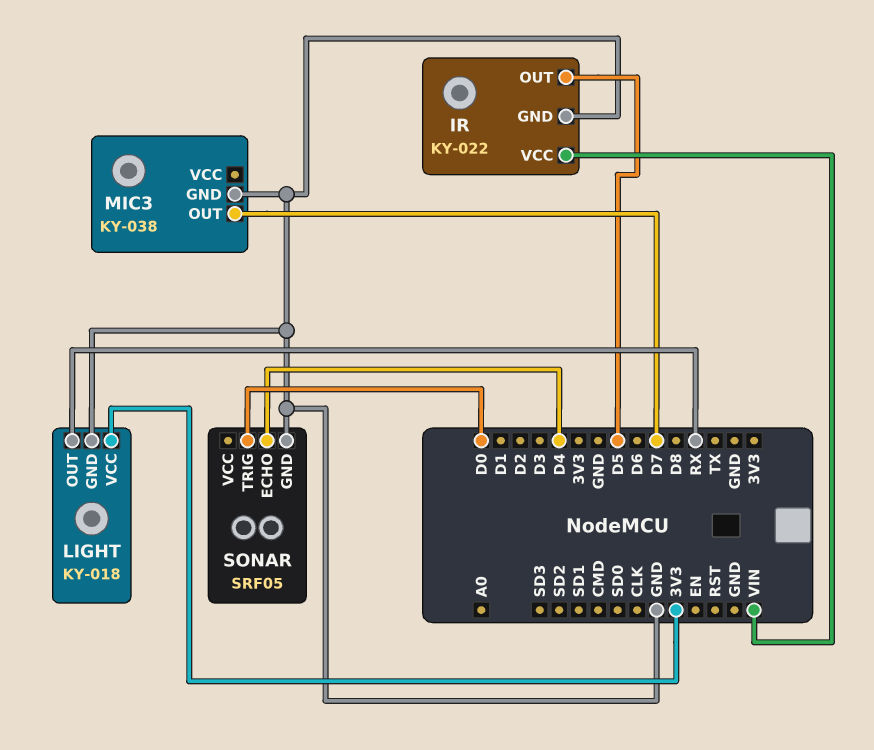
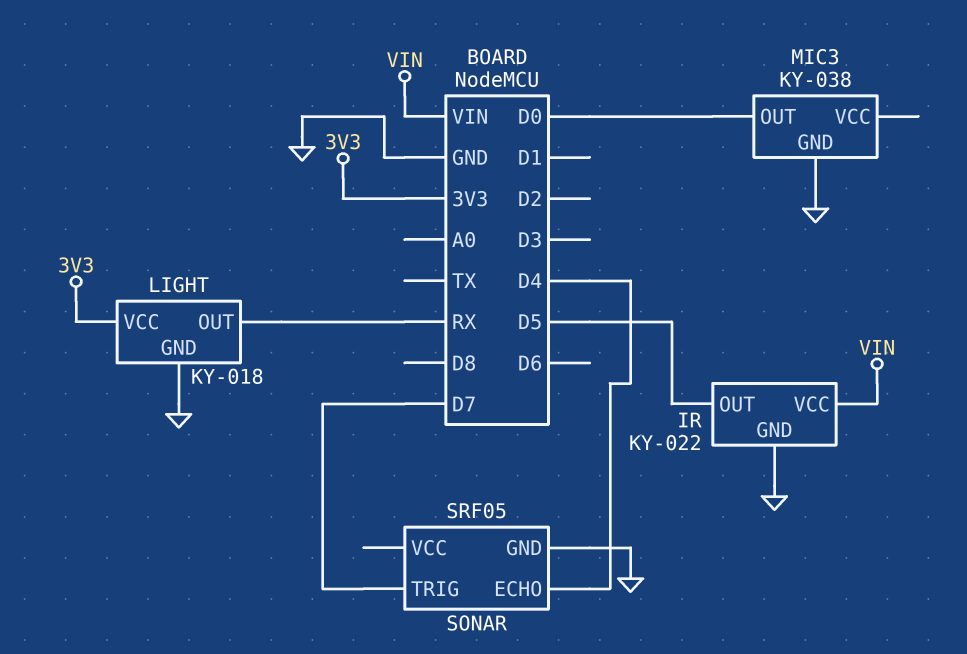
MIC3 pin OUT: D7 -> D0
SONAR pin TRIG: D0 -> D7

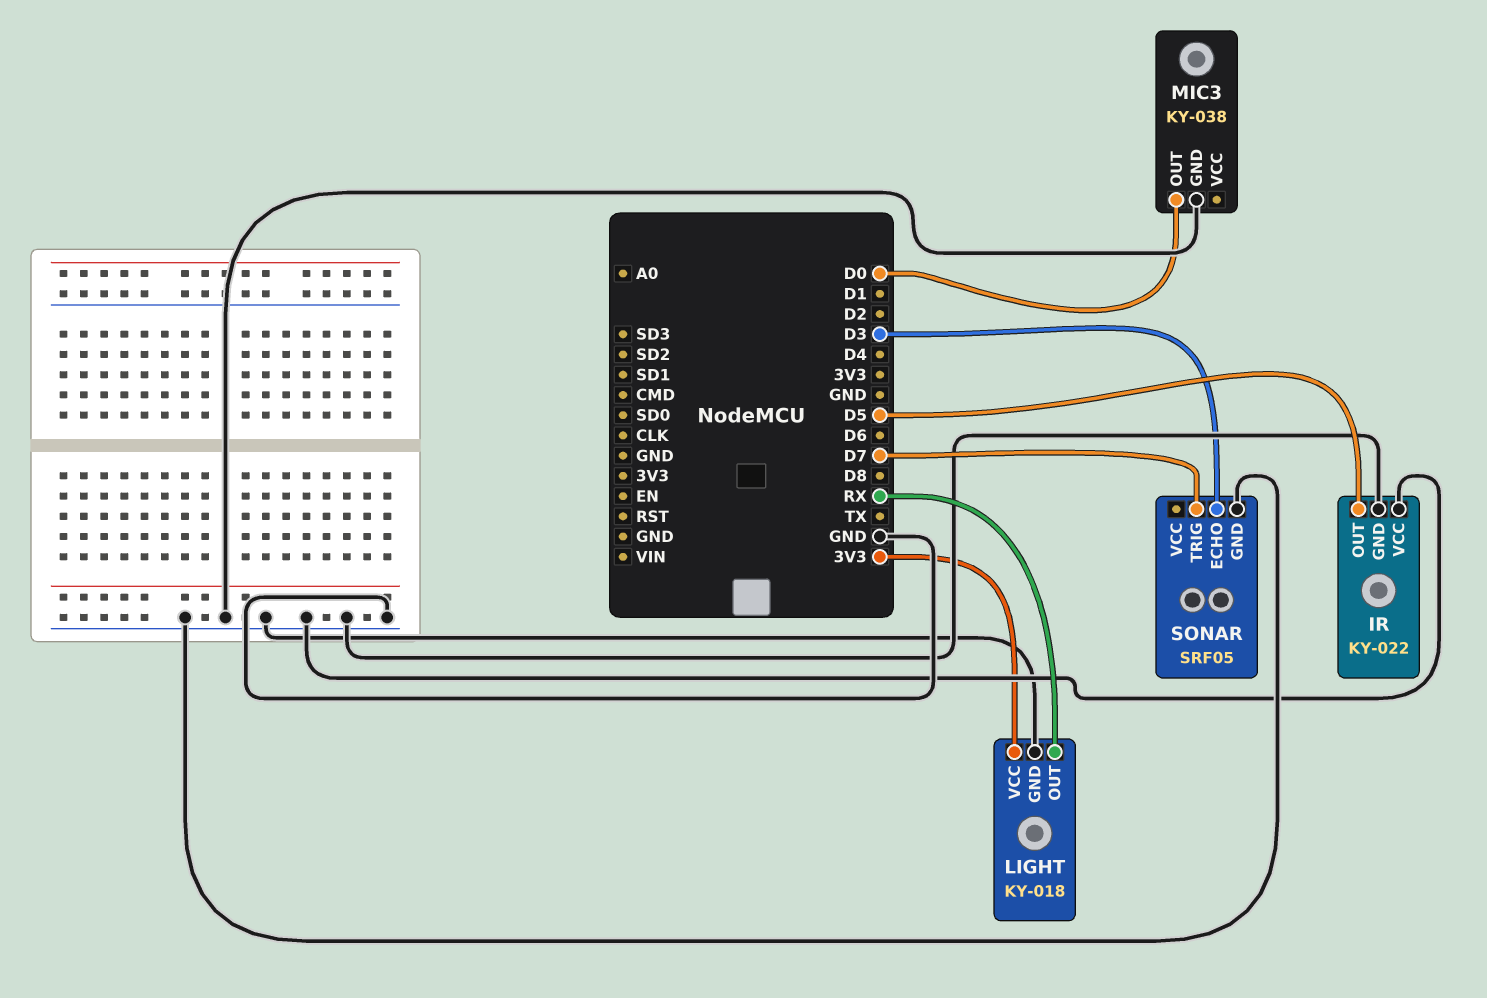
IR pin VCC: VIN -> GND
SONAR pin ECHO: D4 -> D3

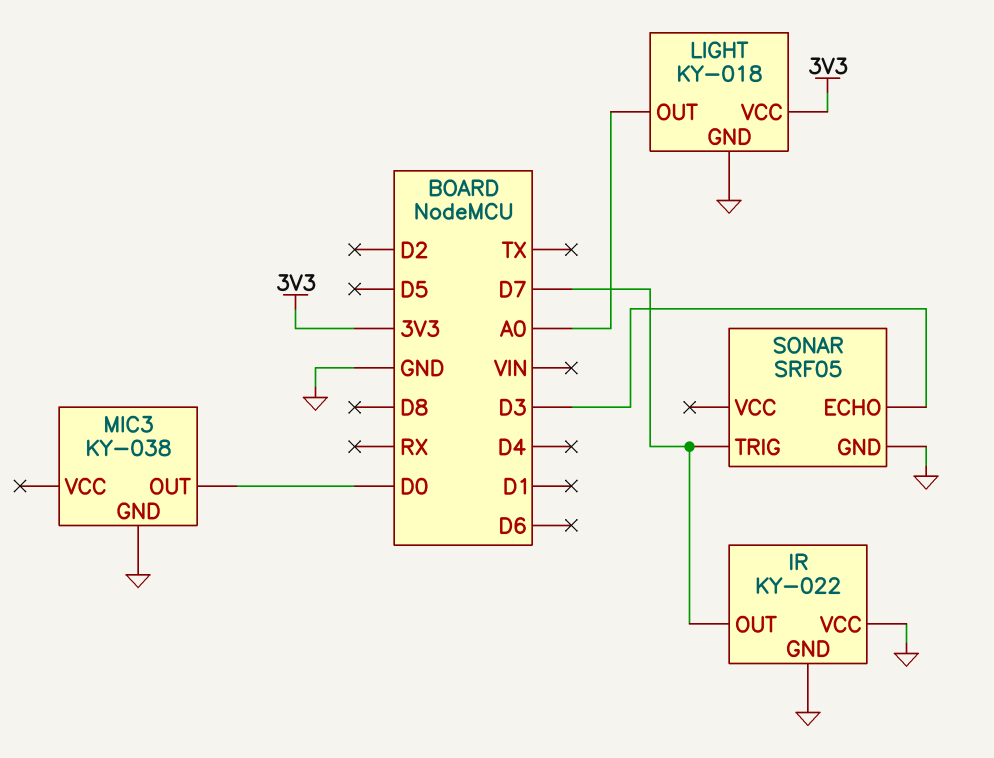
IR pin OUT: D5 -> D7
LIGHT pin OUT: RX -> A0

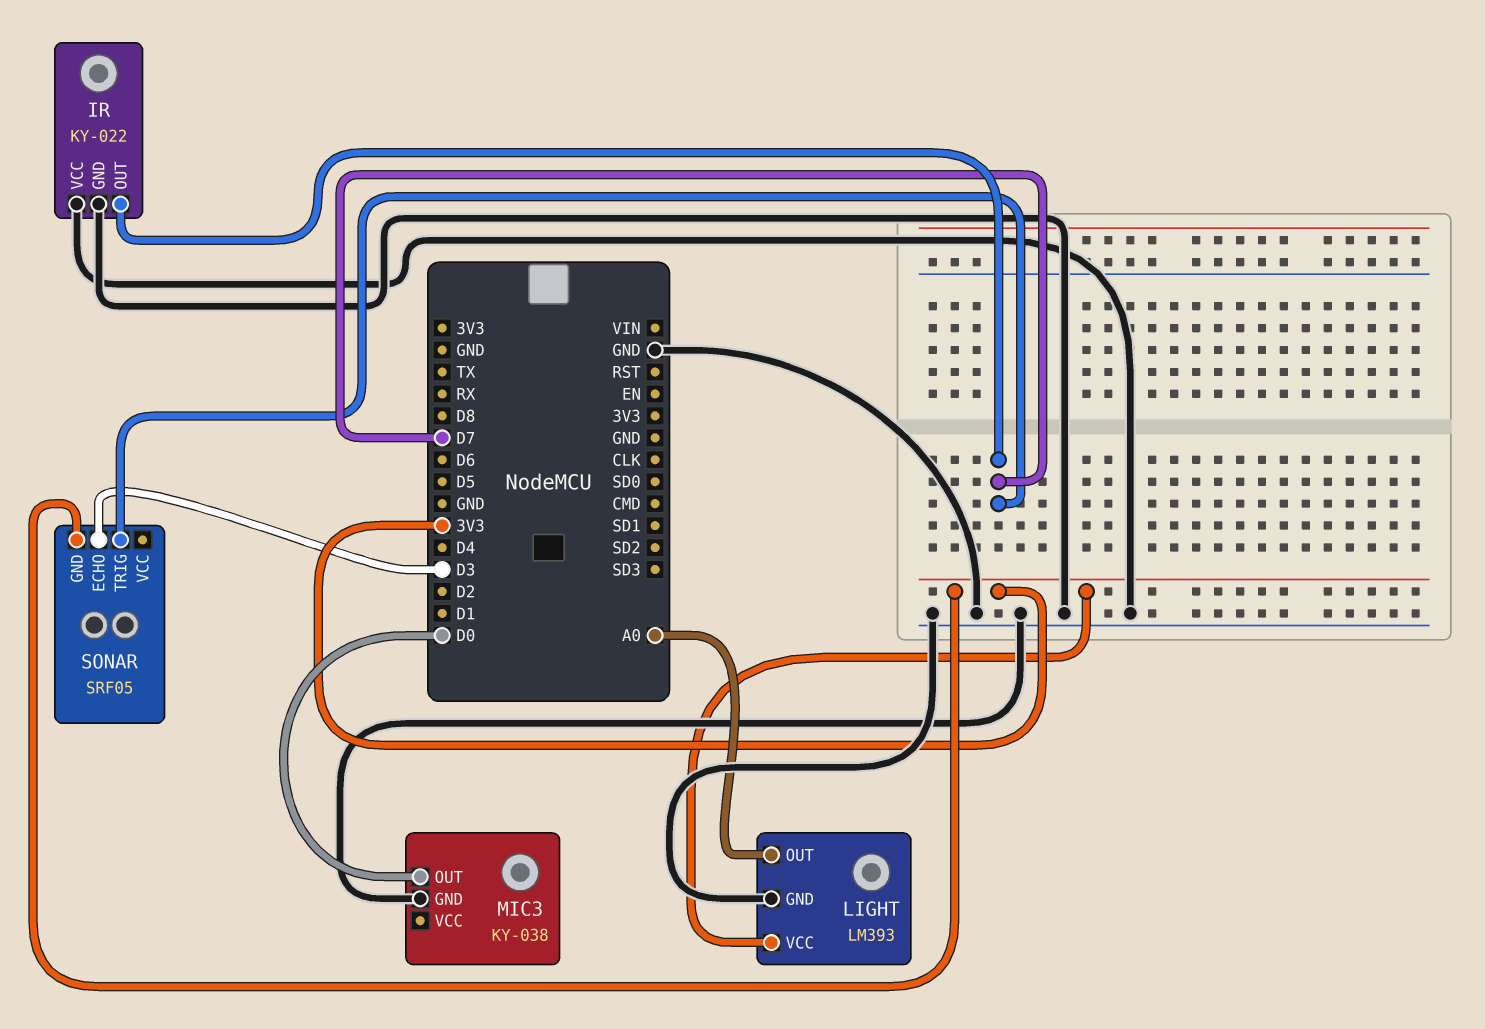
LIGHT: KY-018 -> LM393
SONAR pin GND: GND -> 3V3

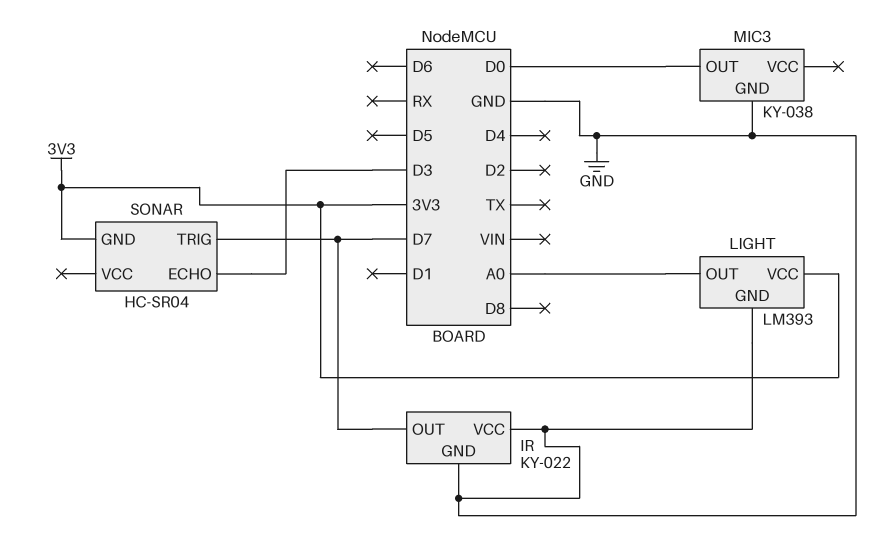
SONAR: SRF05 -> HC-SR04

